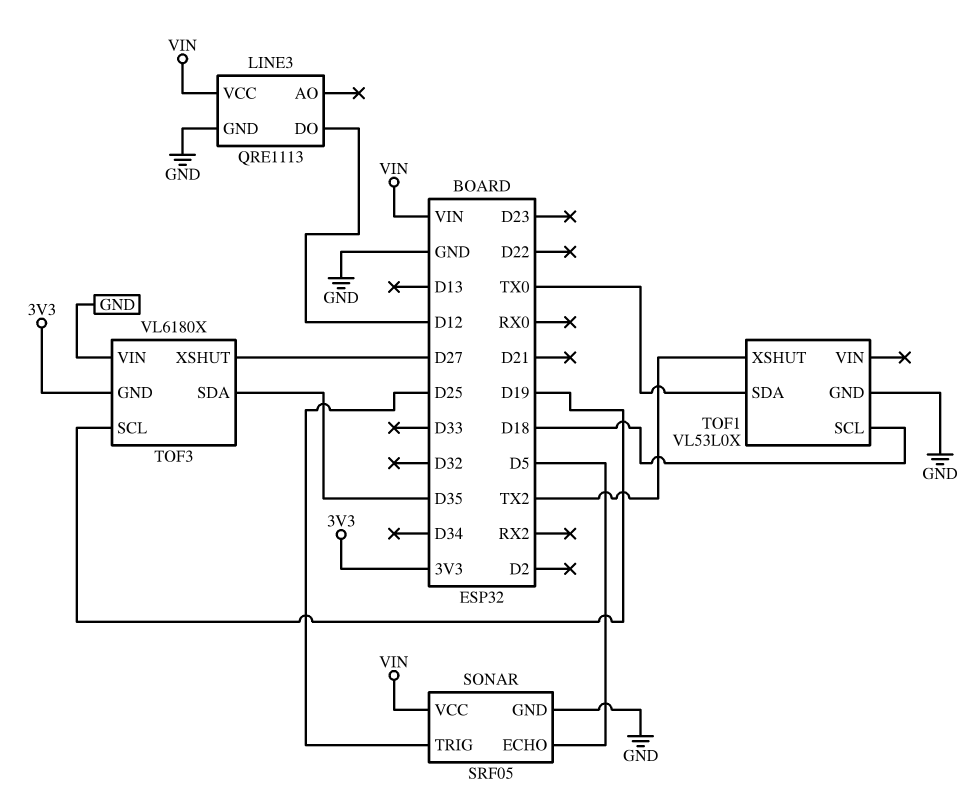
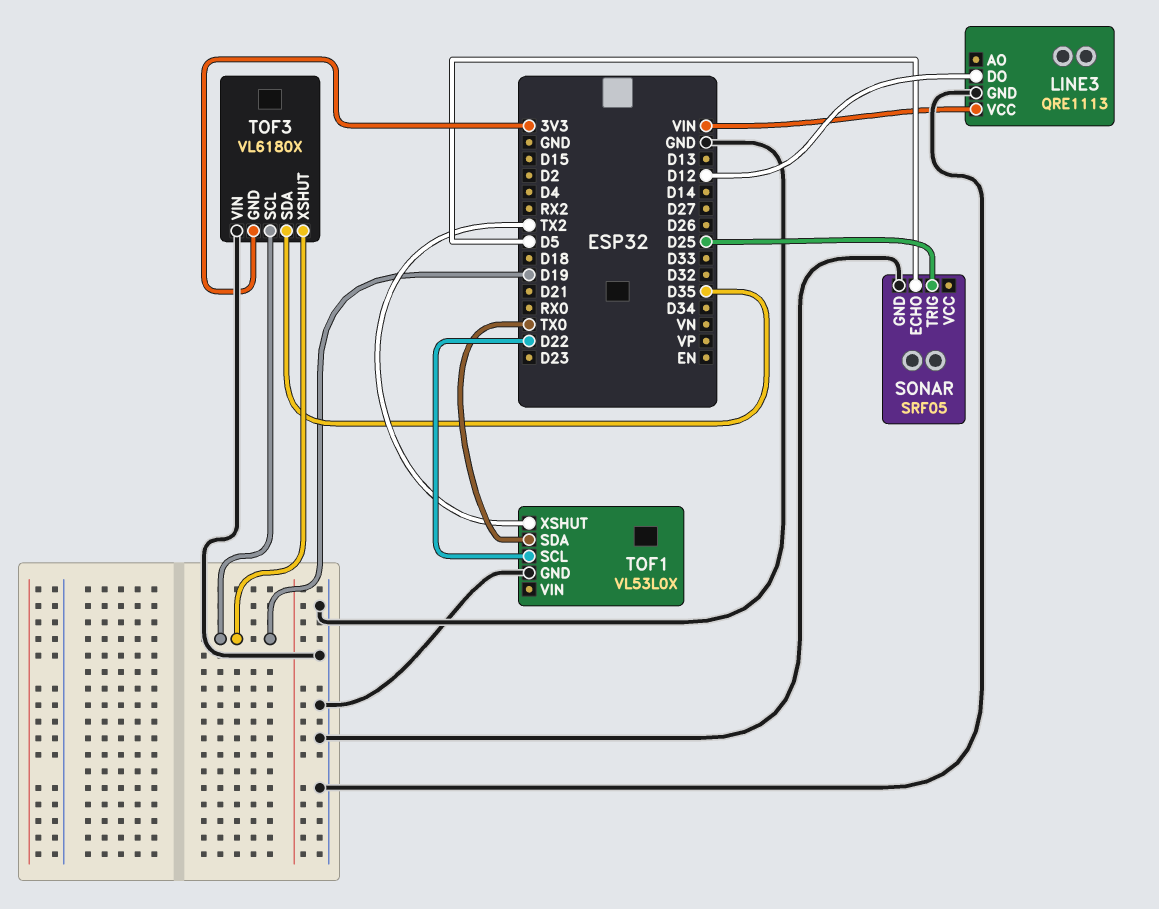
SONAR pin VCC: VIN -> none
TOF1 pin SCL: D18 -> D22
TOF3 pin XSHUT: D27 -> D19

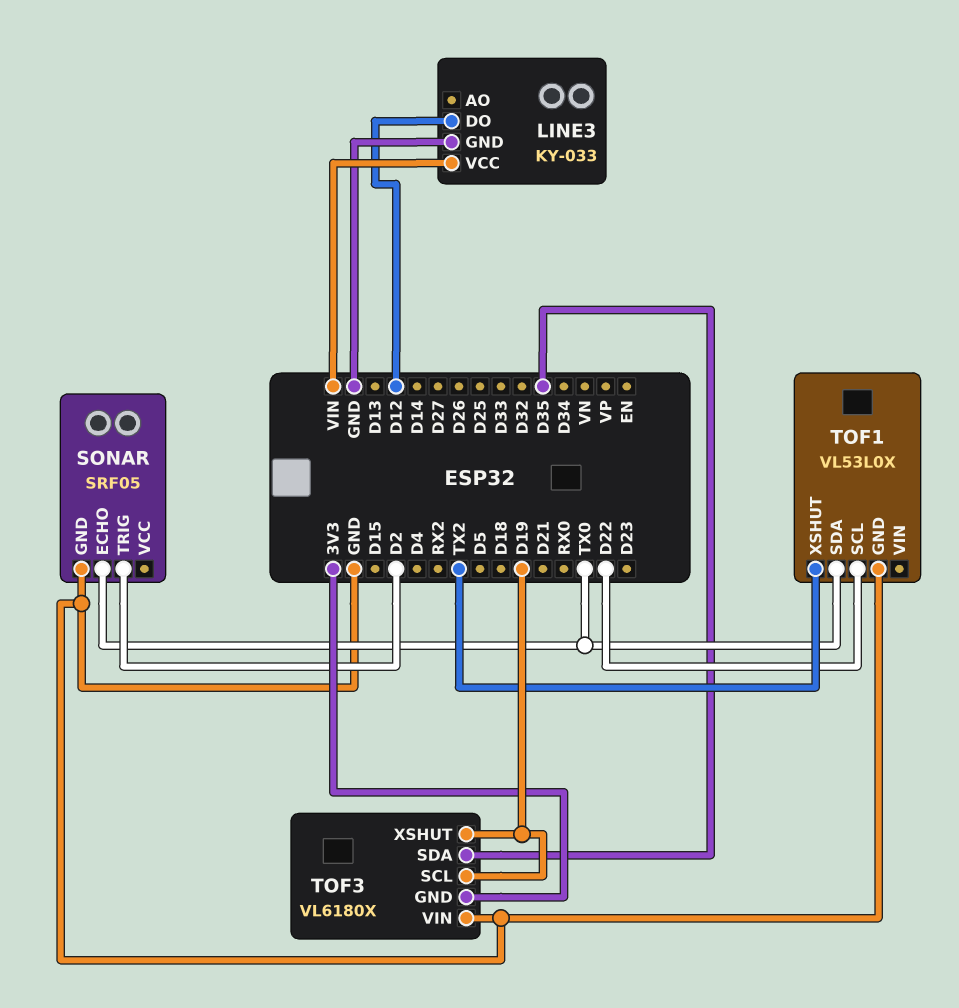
LINE3: QRE1113 -> KY-033
SONAR pin ECHO: D5 -> TX0
SONAR pin TRIG: D25 -> D2

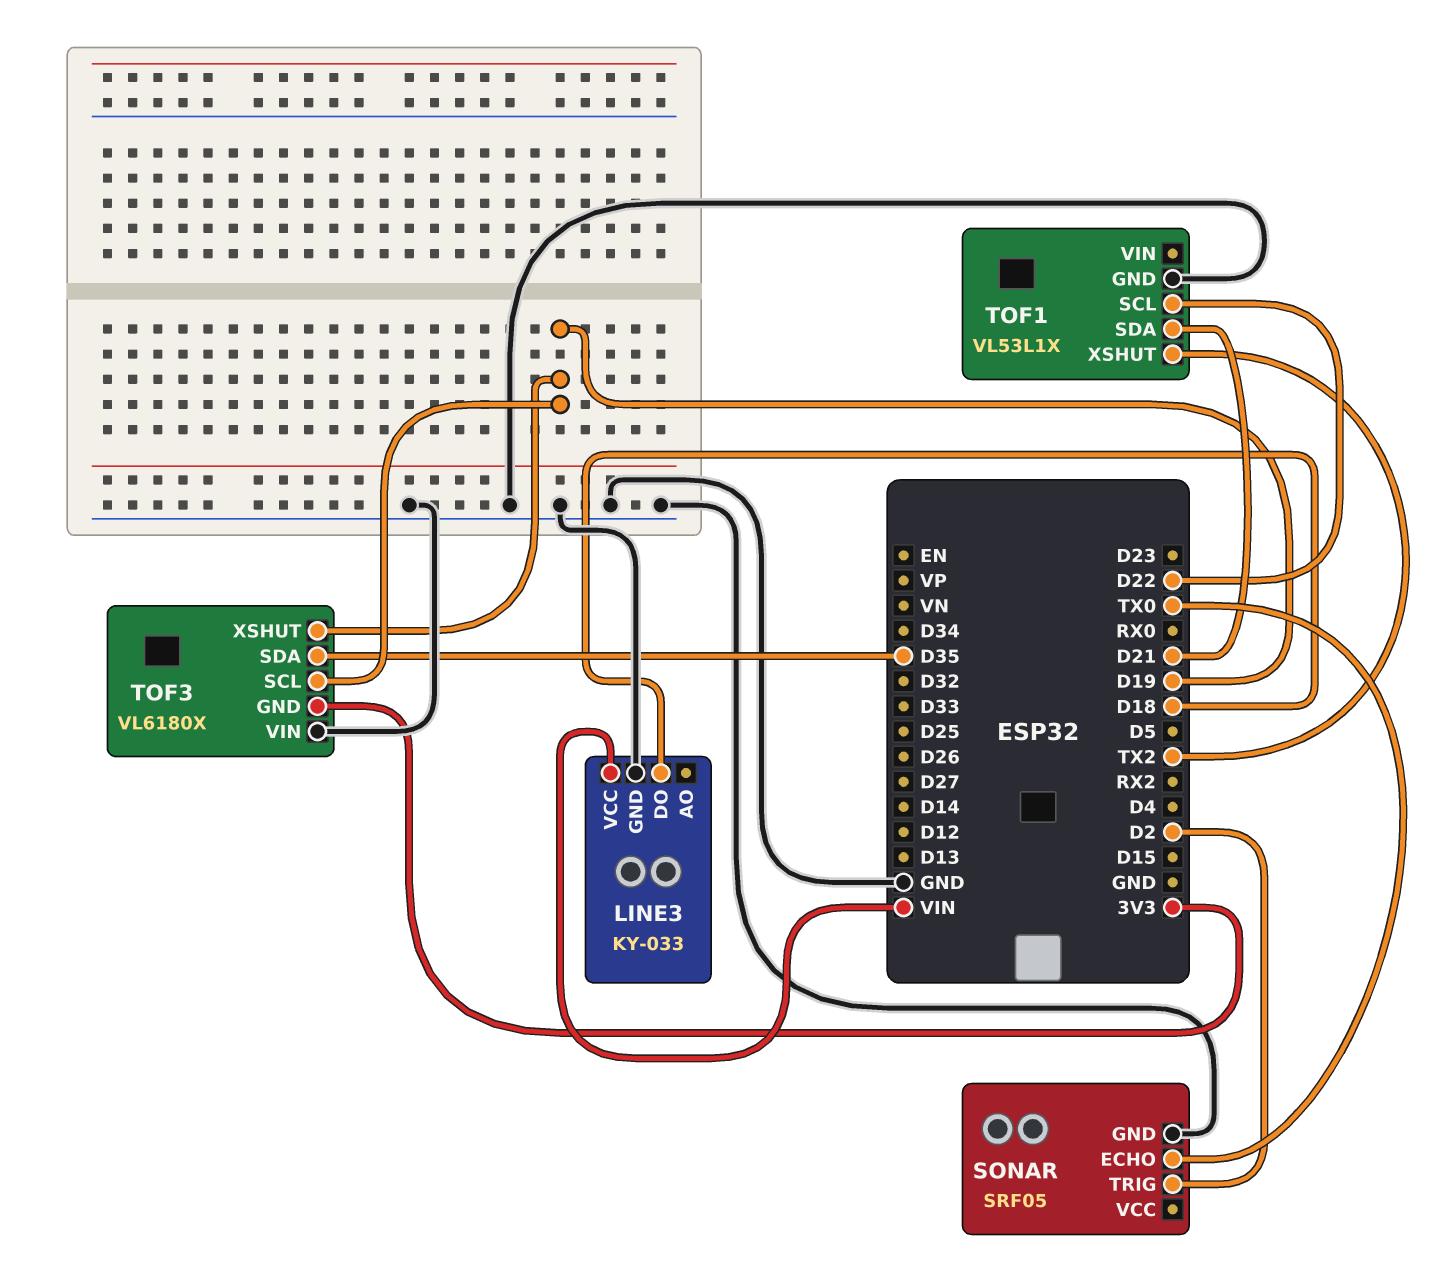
LINE3 pin DO: D12 -> D18
TOF1: VL53L0X -> VL53L1X
TOF1 pin SDA: TX0 -> D21

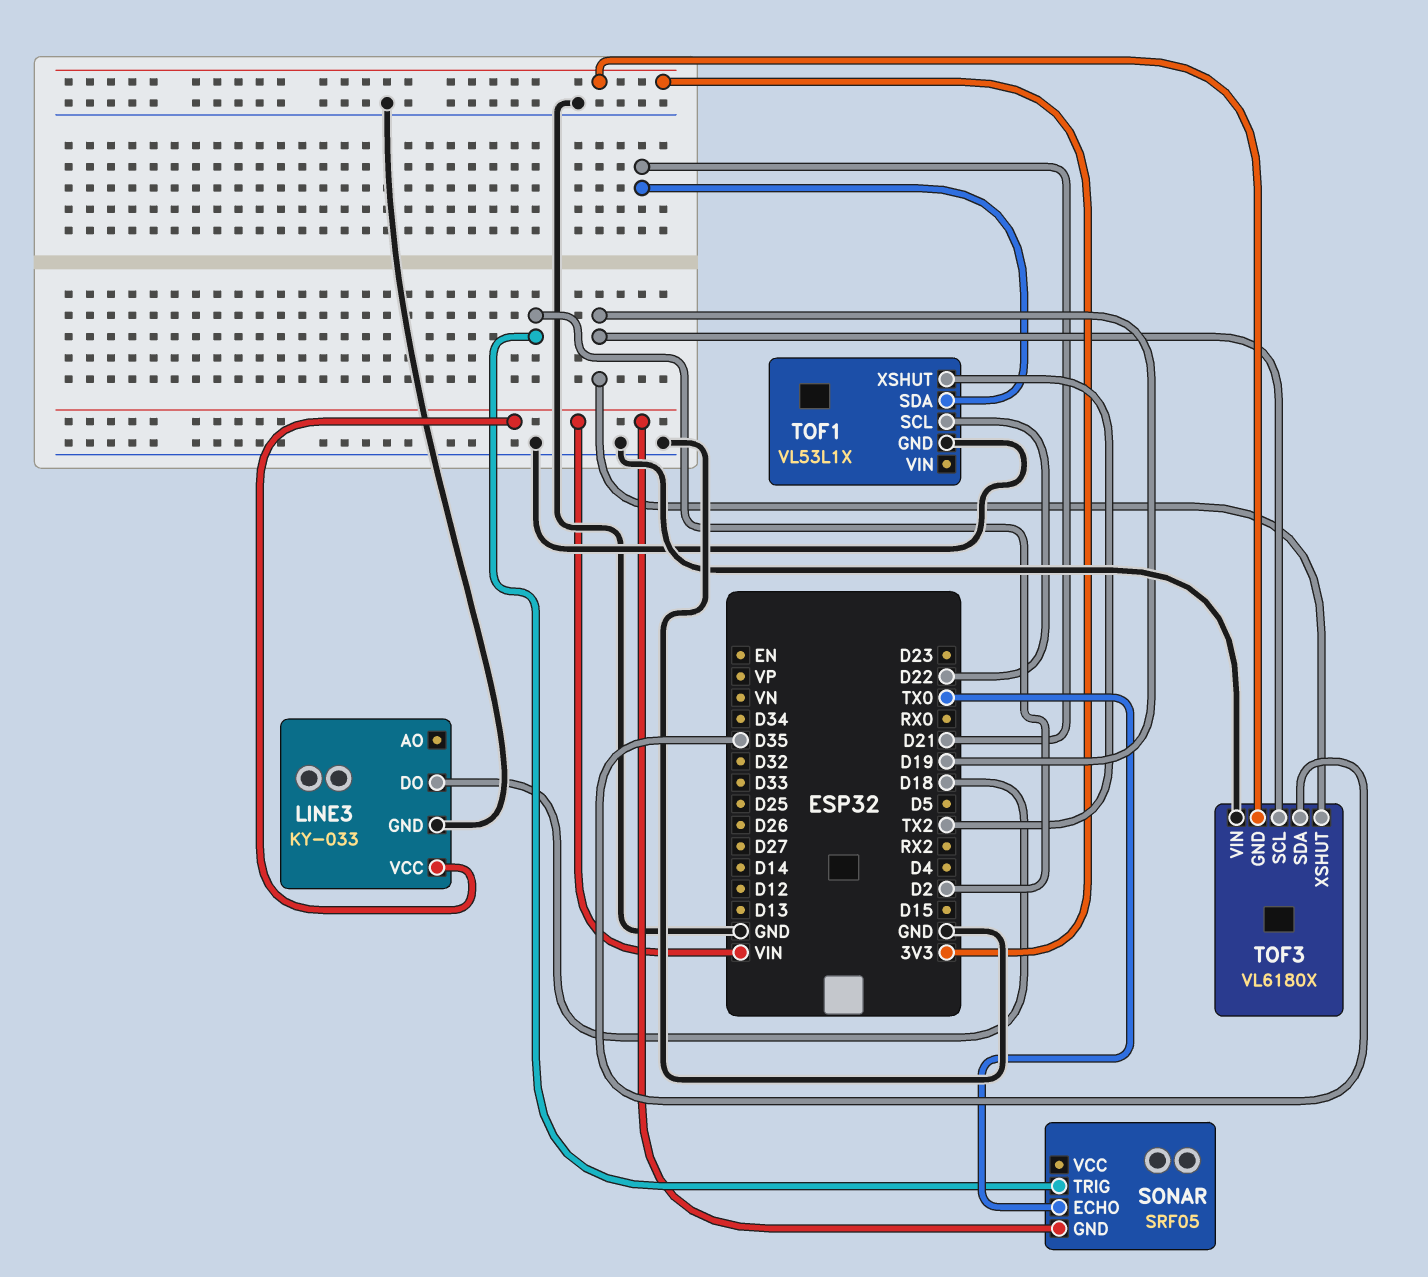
SONAR pin GND: GND -> VIN

